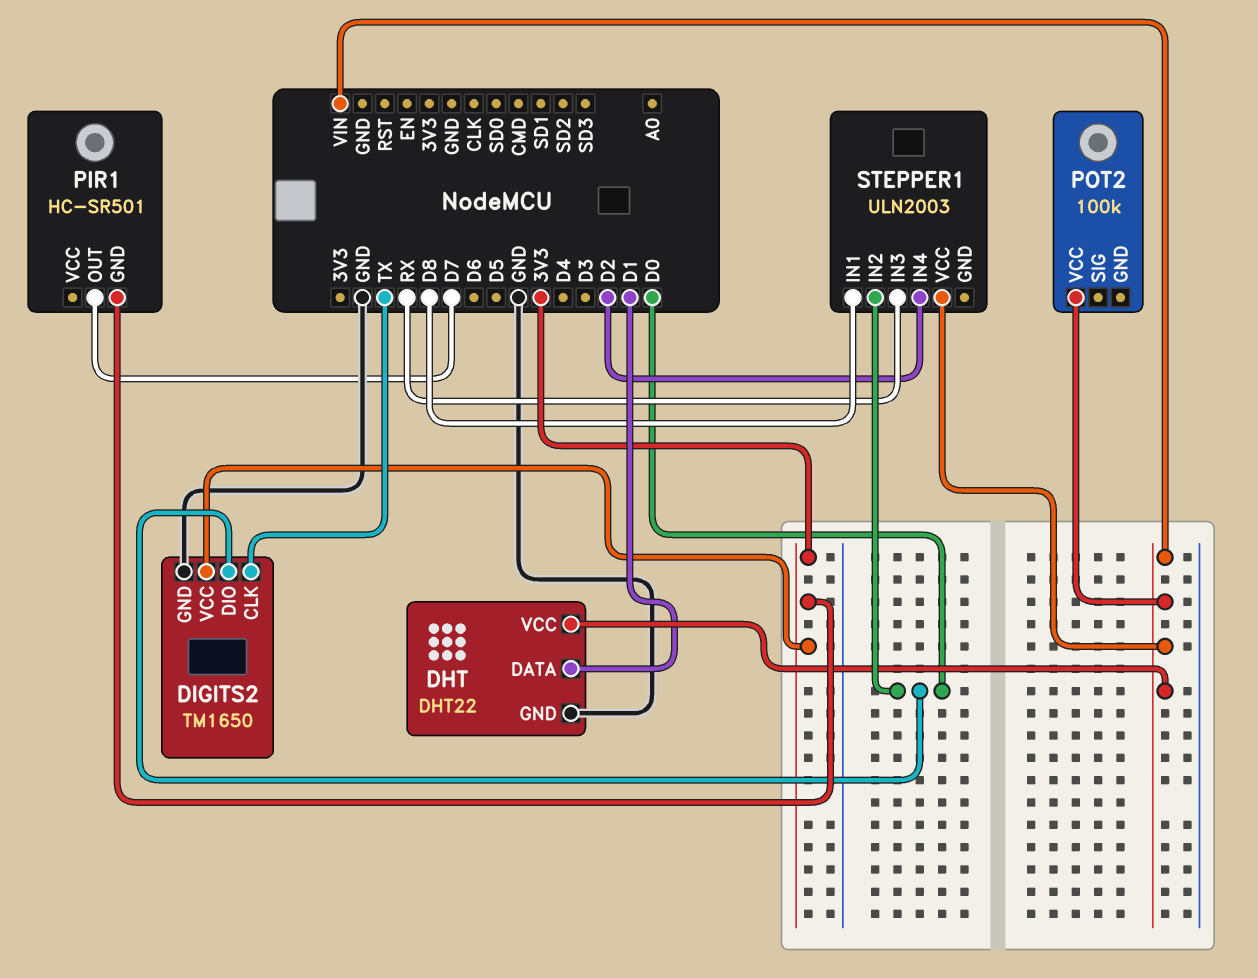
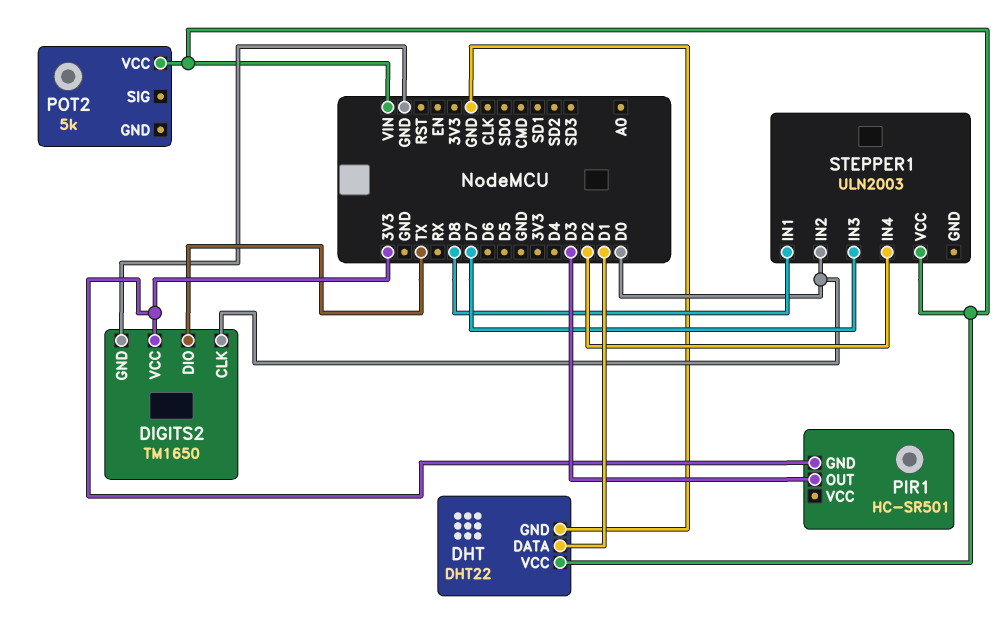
DIGITS2 pin CLK: TX -> D0
DIGITS2 pin DIO: D0 -> TX
PIR1 pin OUT: D7 -> D3
POT2: 100k -> 5k
STEPPER1 pin IN3: RX -> D7

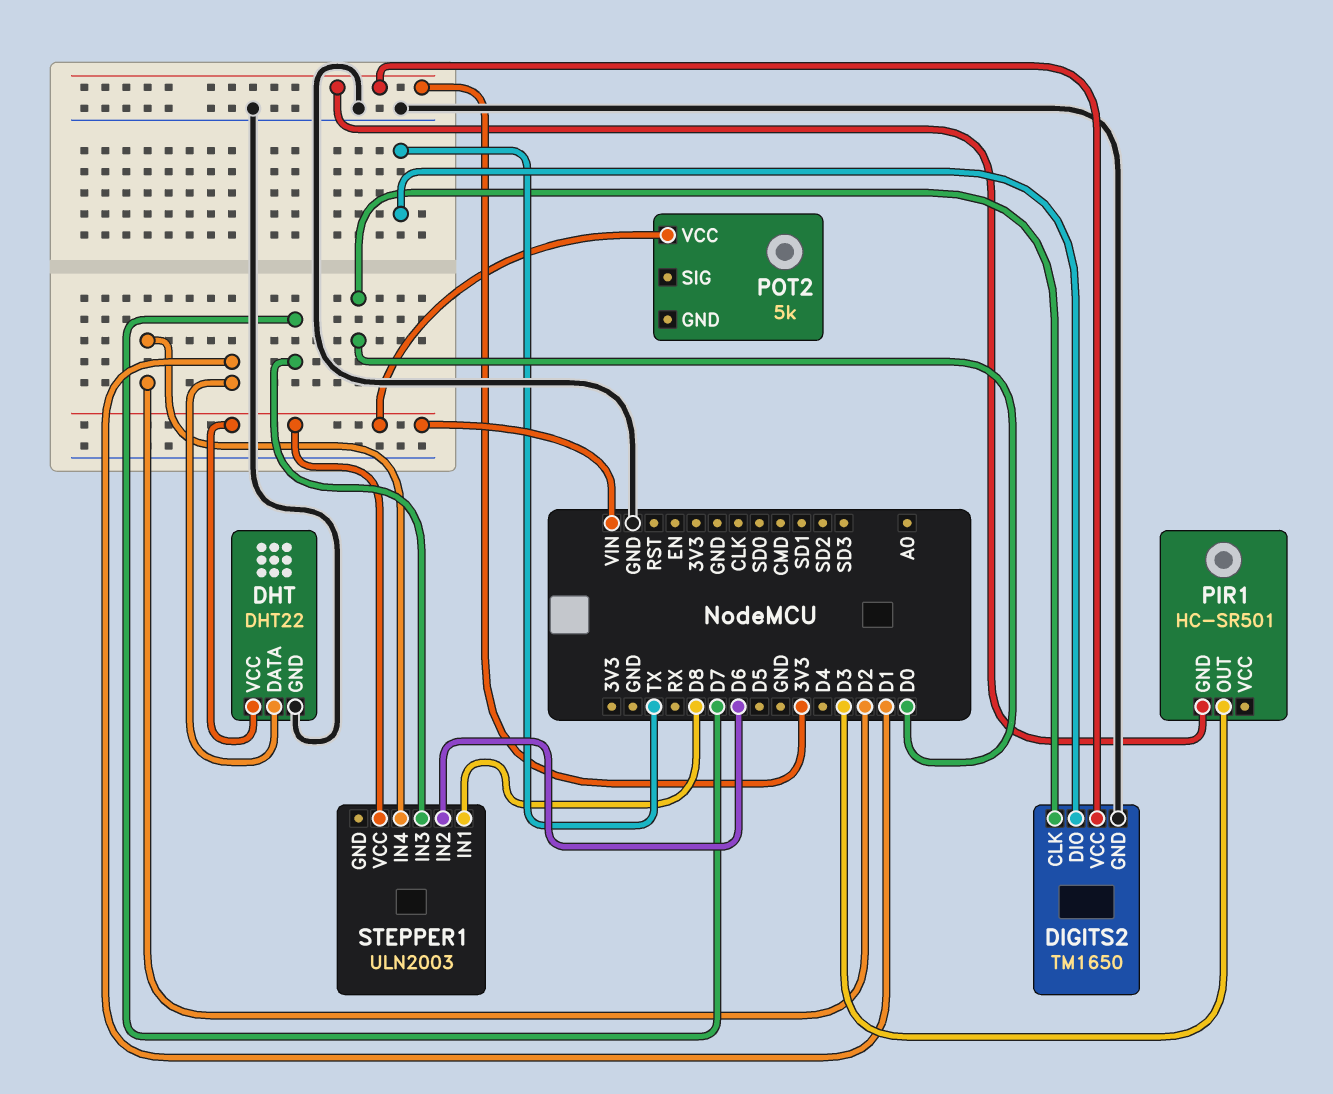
STEPPER1 pin IN2: D0 -> D6

